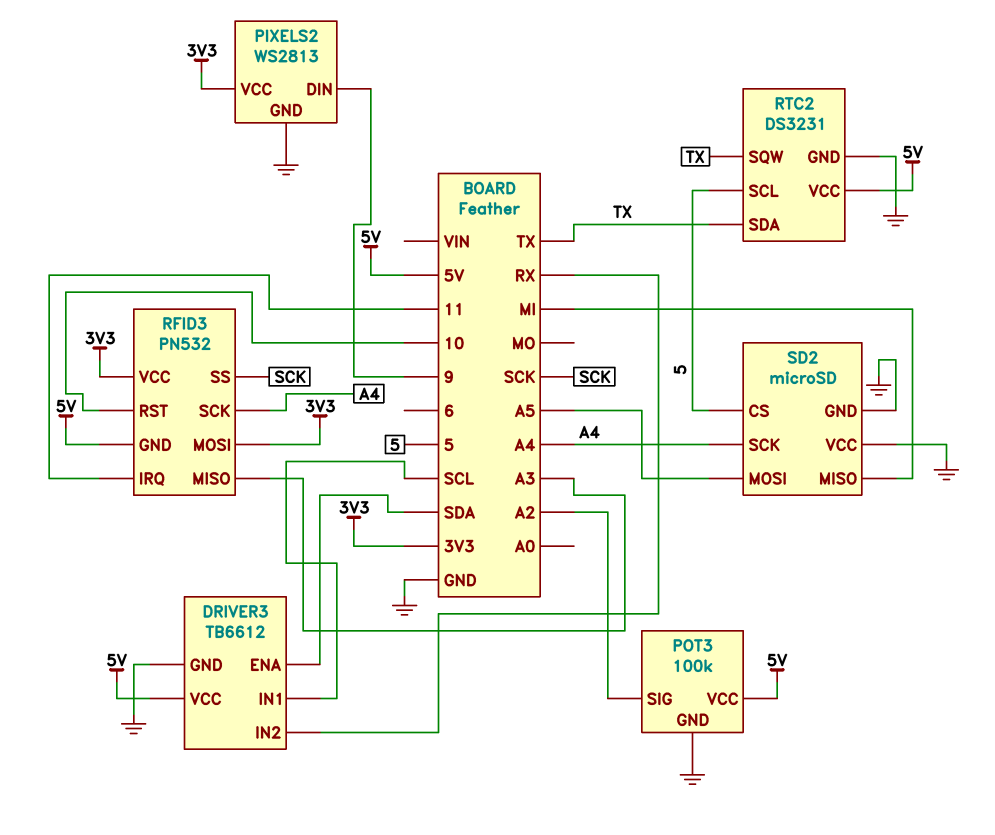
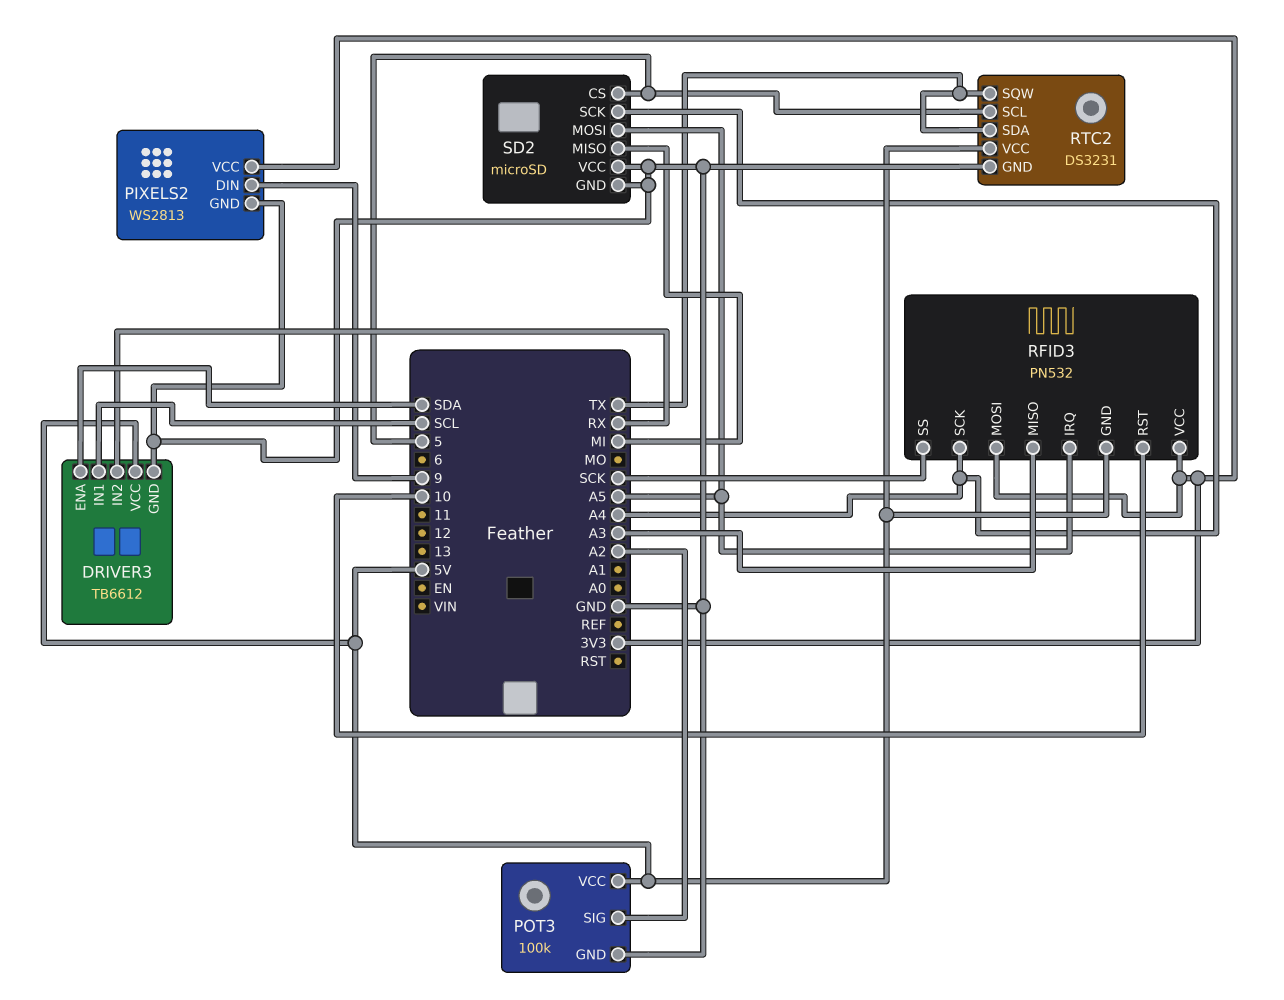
RFID3 pin IRQ: 11 -> A5

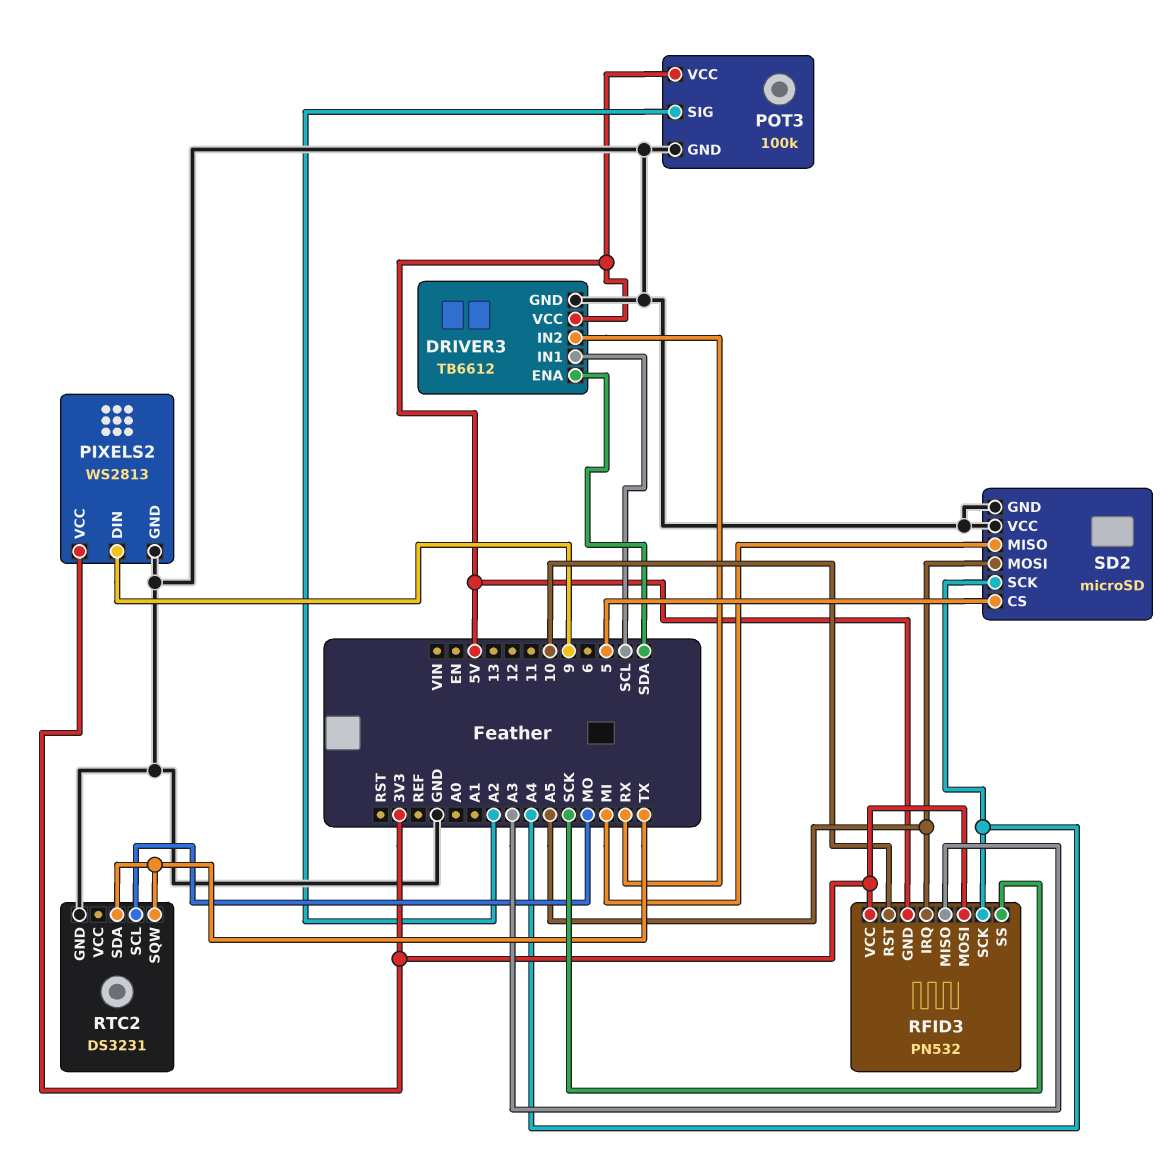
RTC2 pin SCL: 5 -> MO
RTC2 pin VCC: 5V -> none

